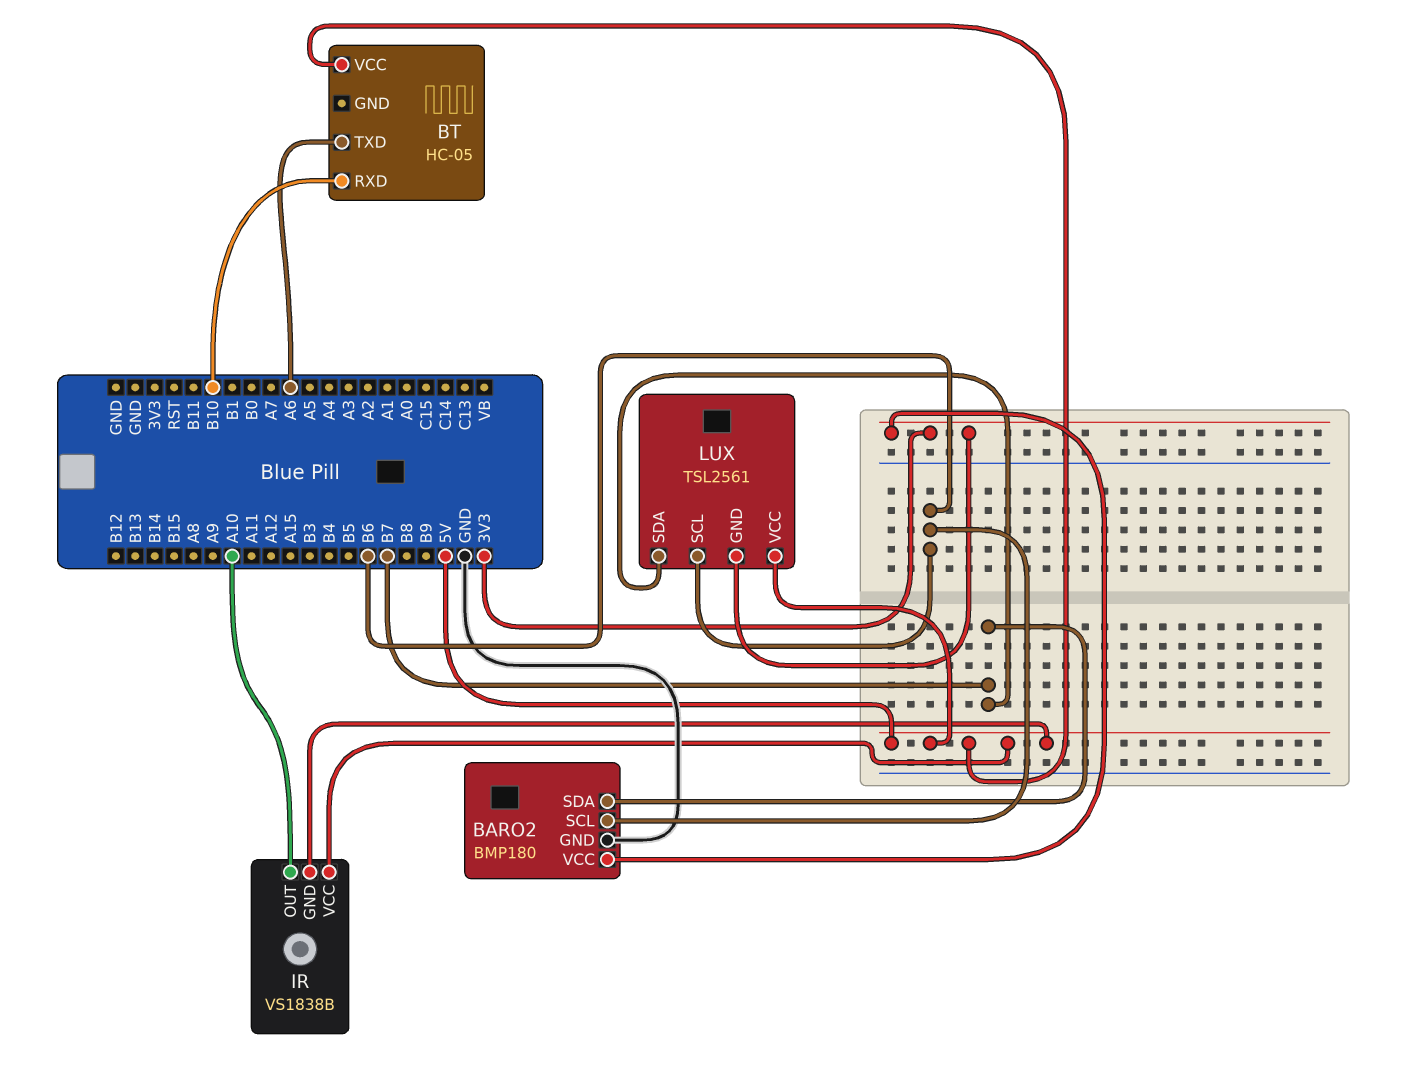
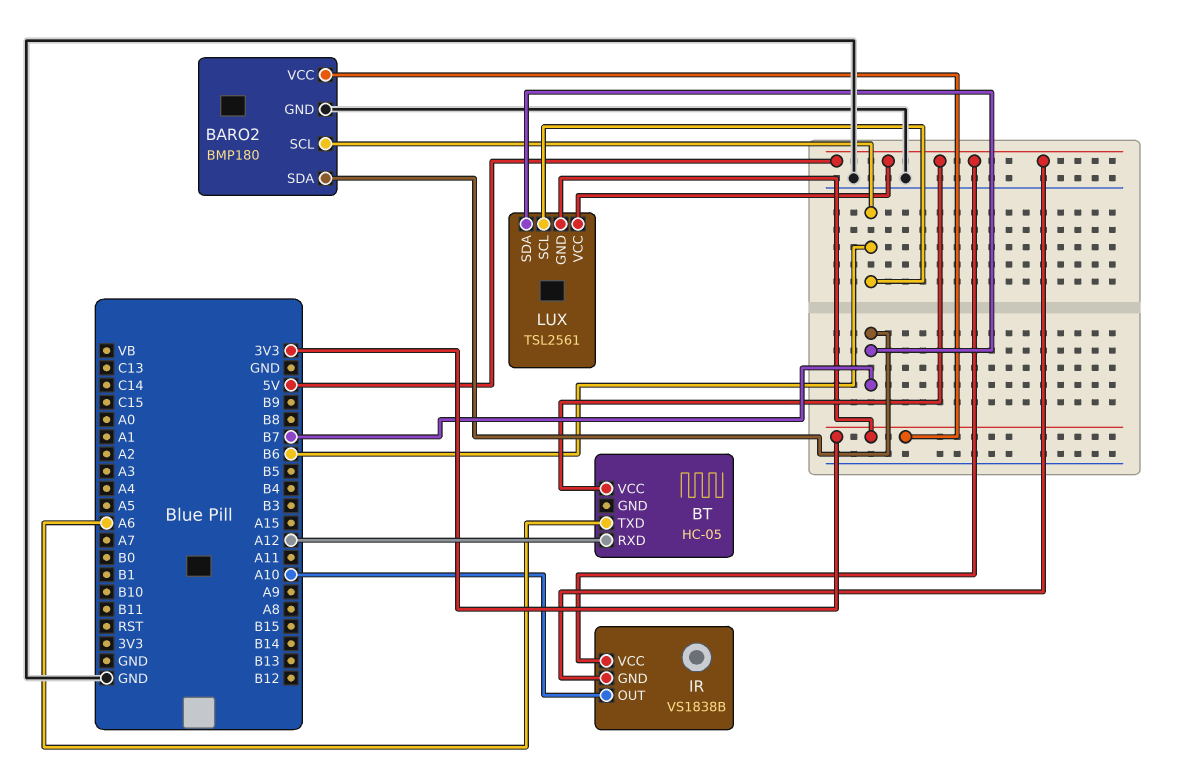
BT pin RXD: B10 -> A12

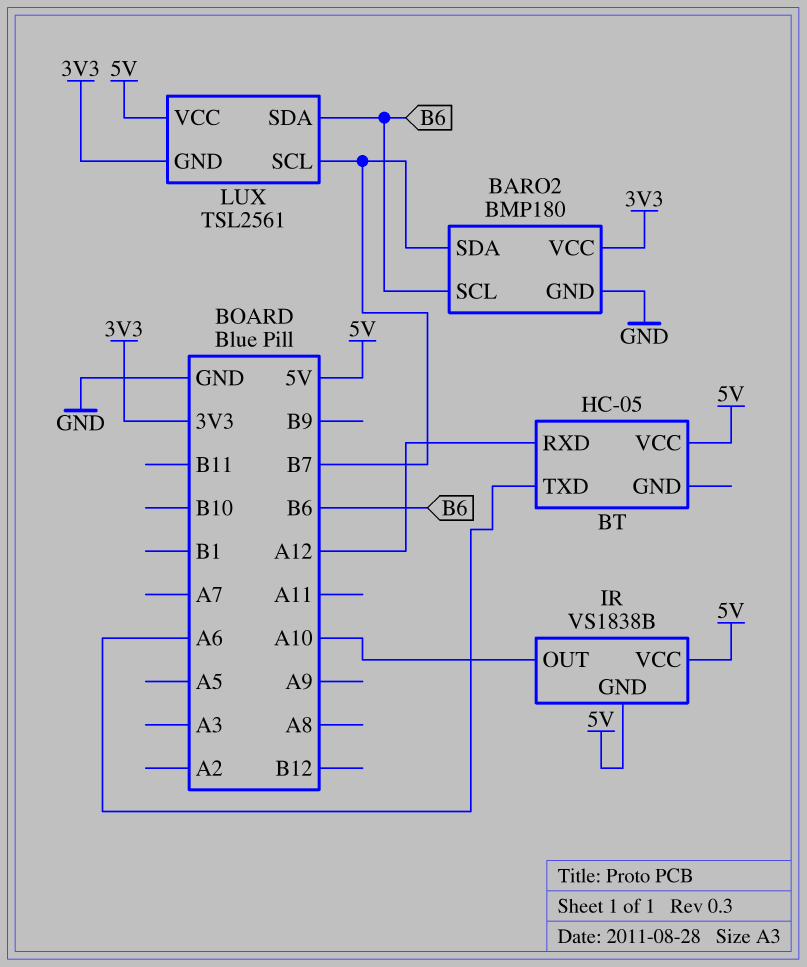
LUX pin SCL: B6 -> B7
LUX pin SDA: B7 -> B6

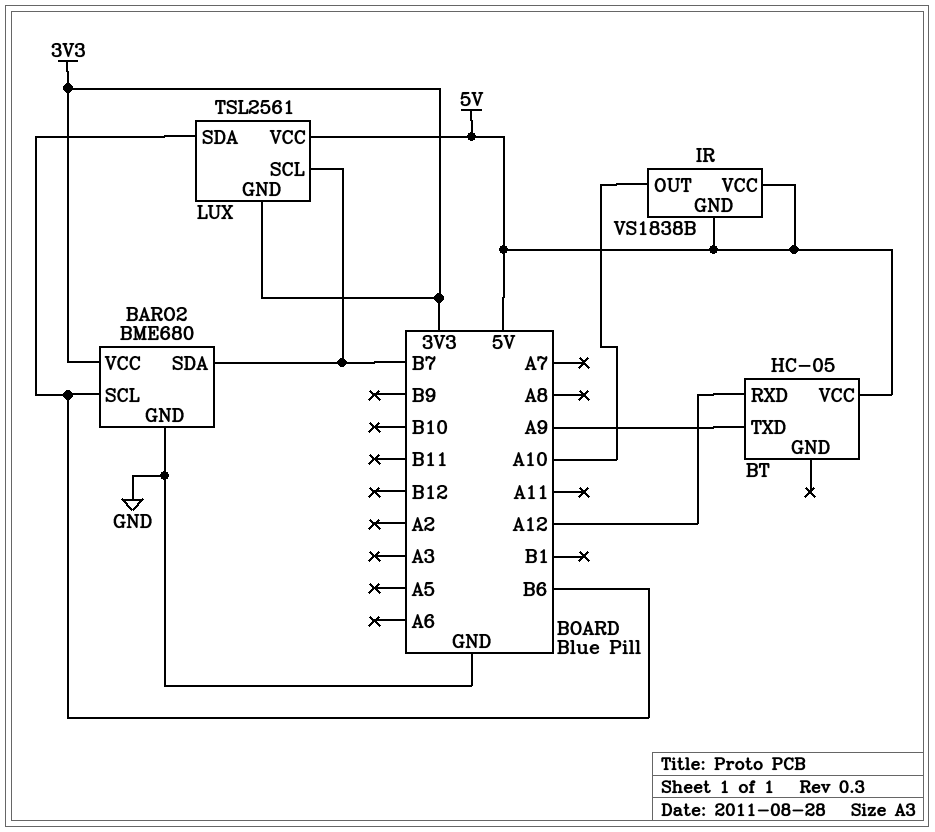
BARO2: BMP180 -> BME680
BT pin TXD: A6 -> A9

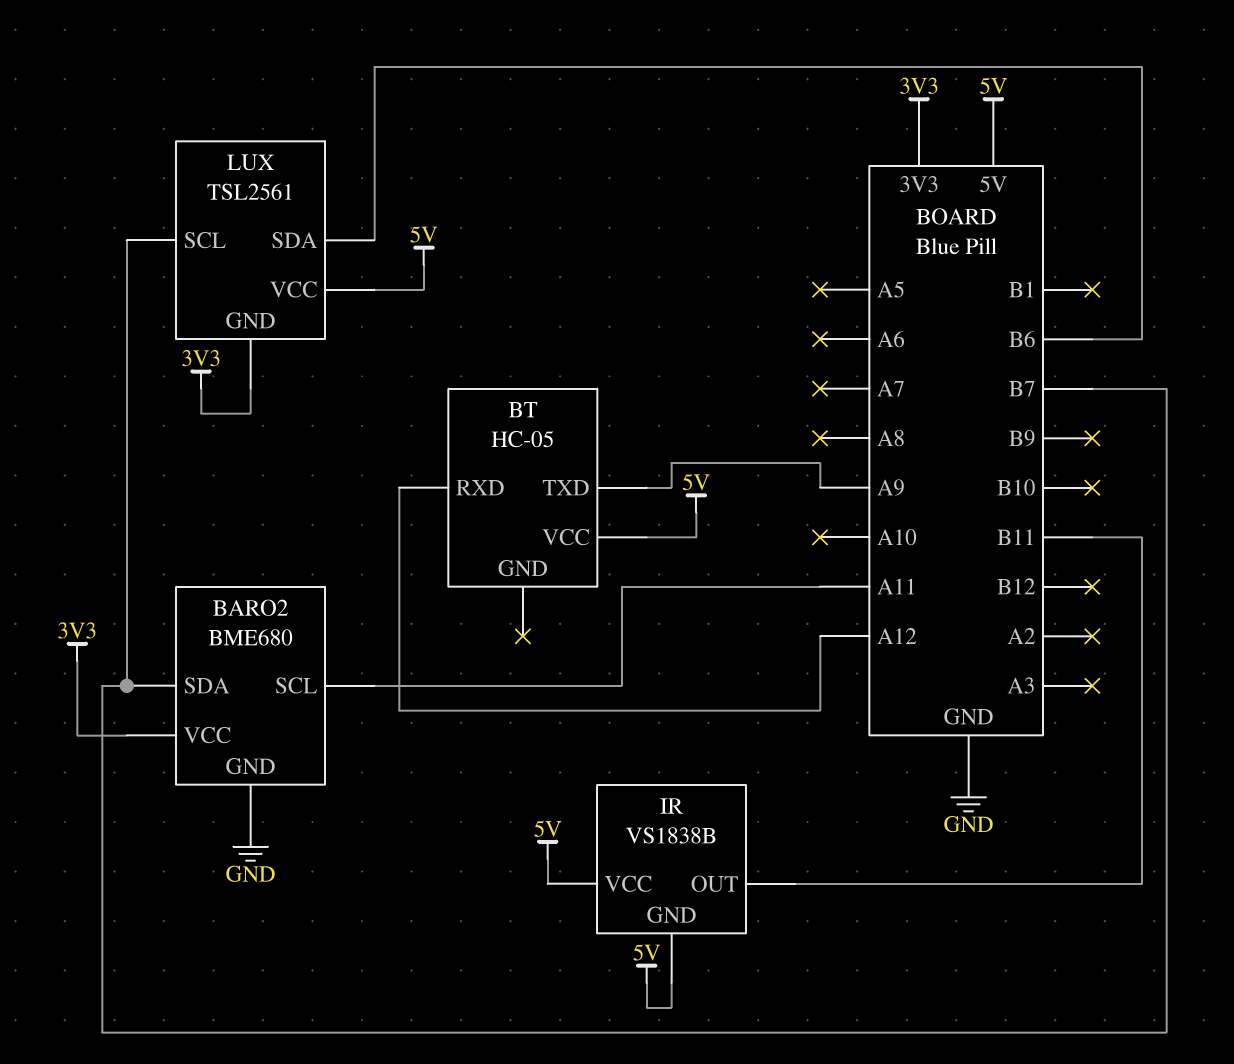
BARO2 pin SCL: B6 -> A11
IR pin OUT: A10 -> B11

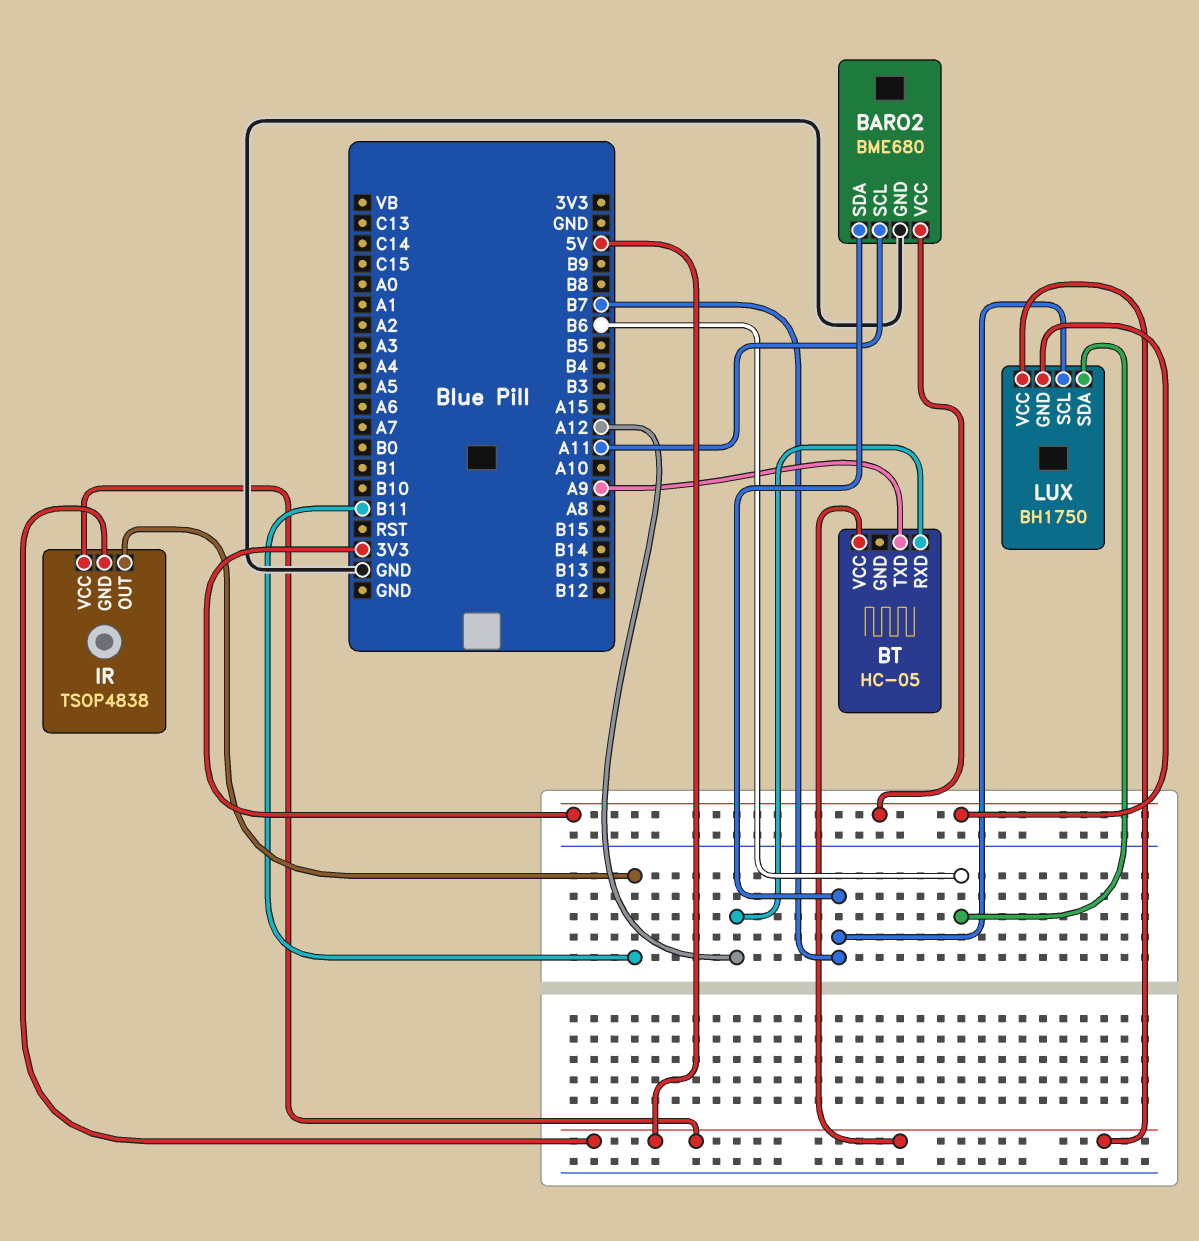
IR: VS1838B -> TSOP4838
LUX: TSL2561 -> BH1750

